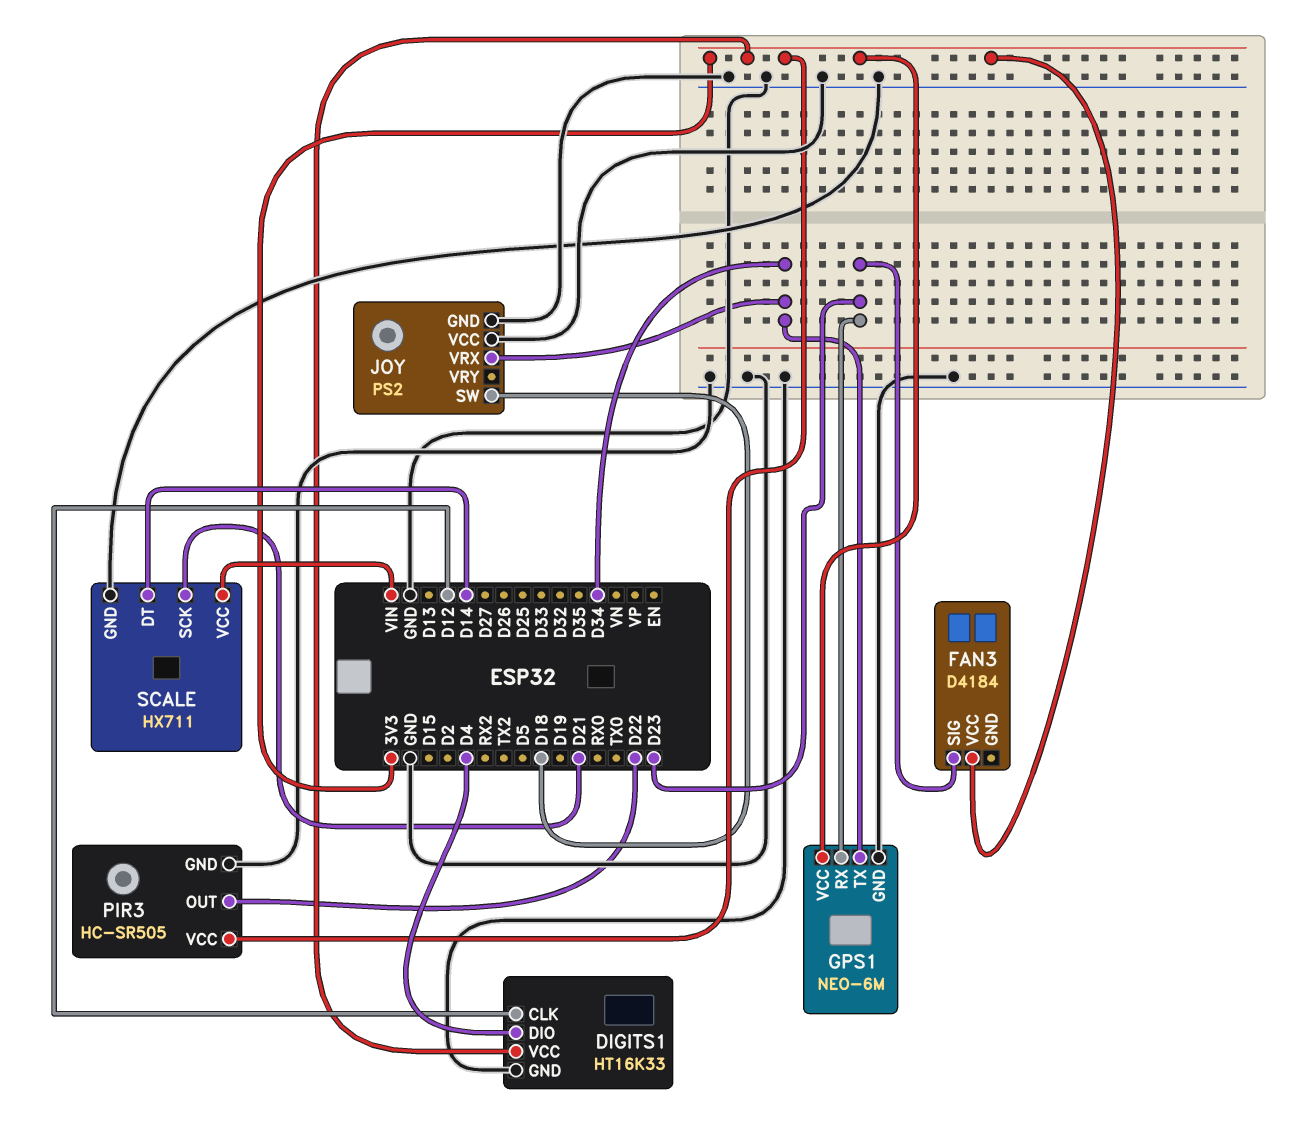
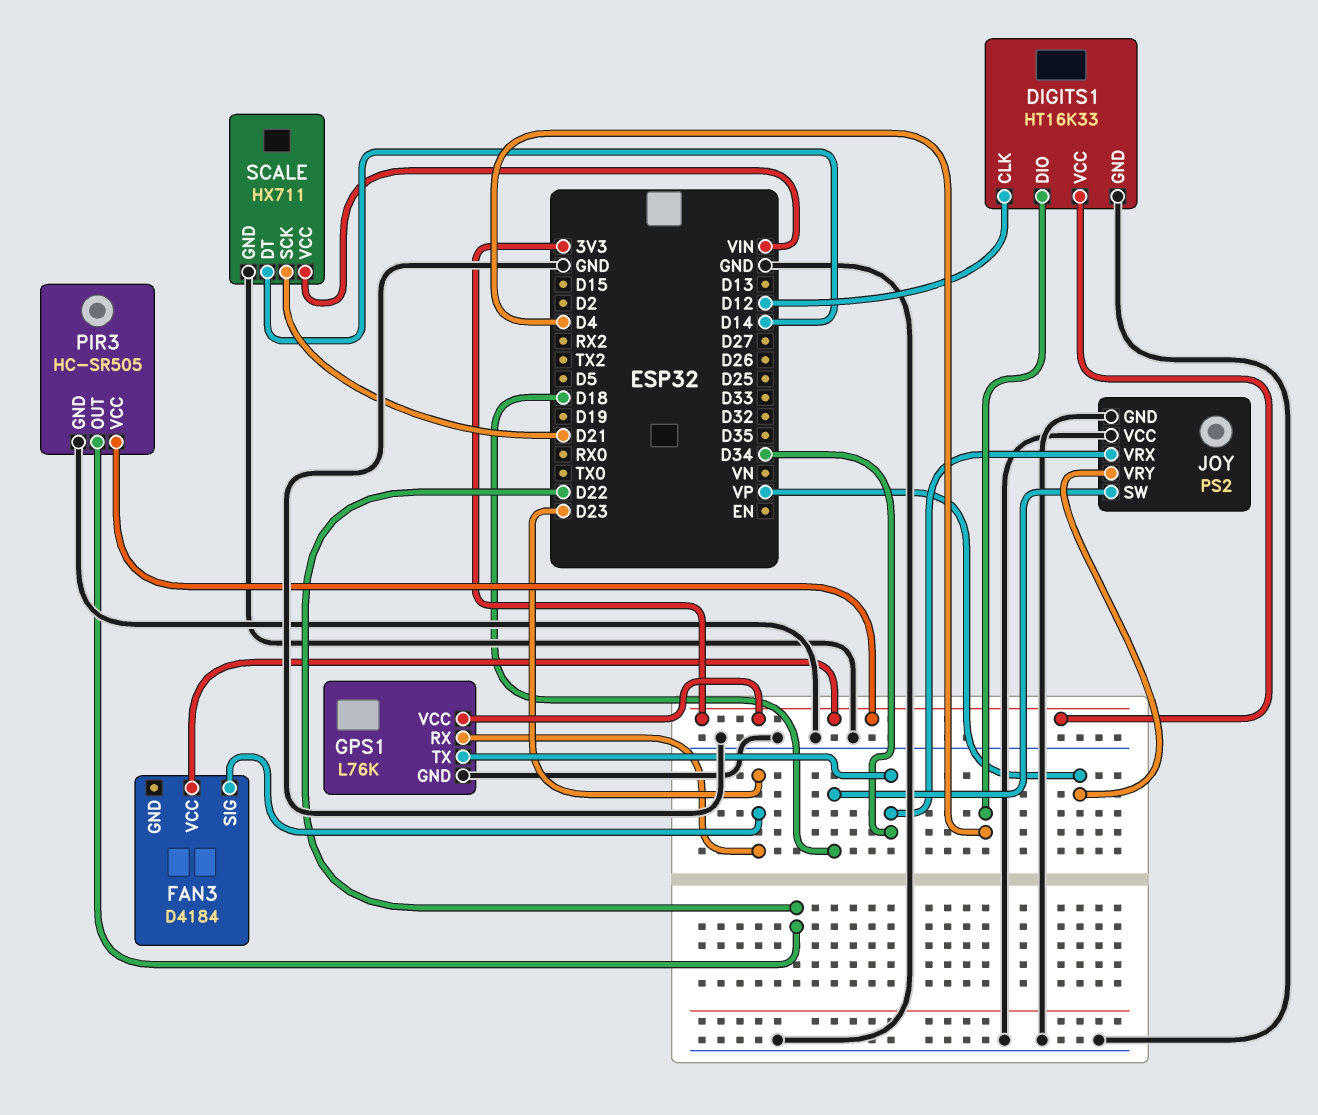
GPS1: NEO-6M -> L76K
JOY pin VRY: none -> VP

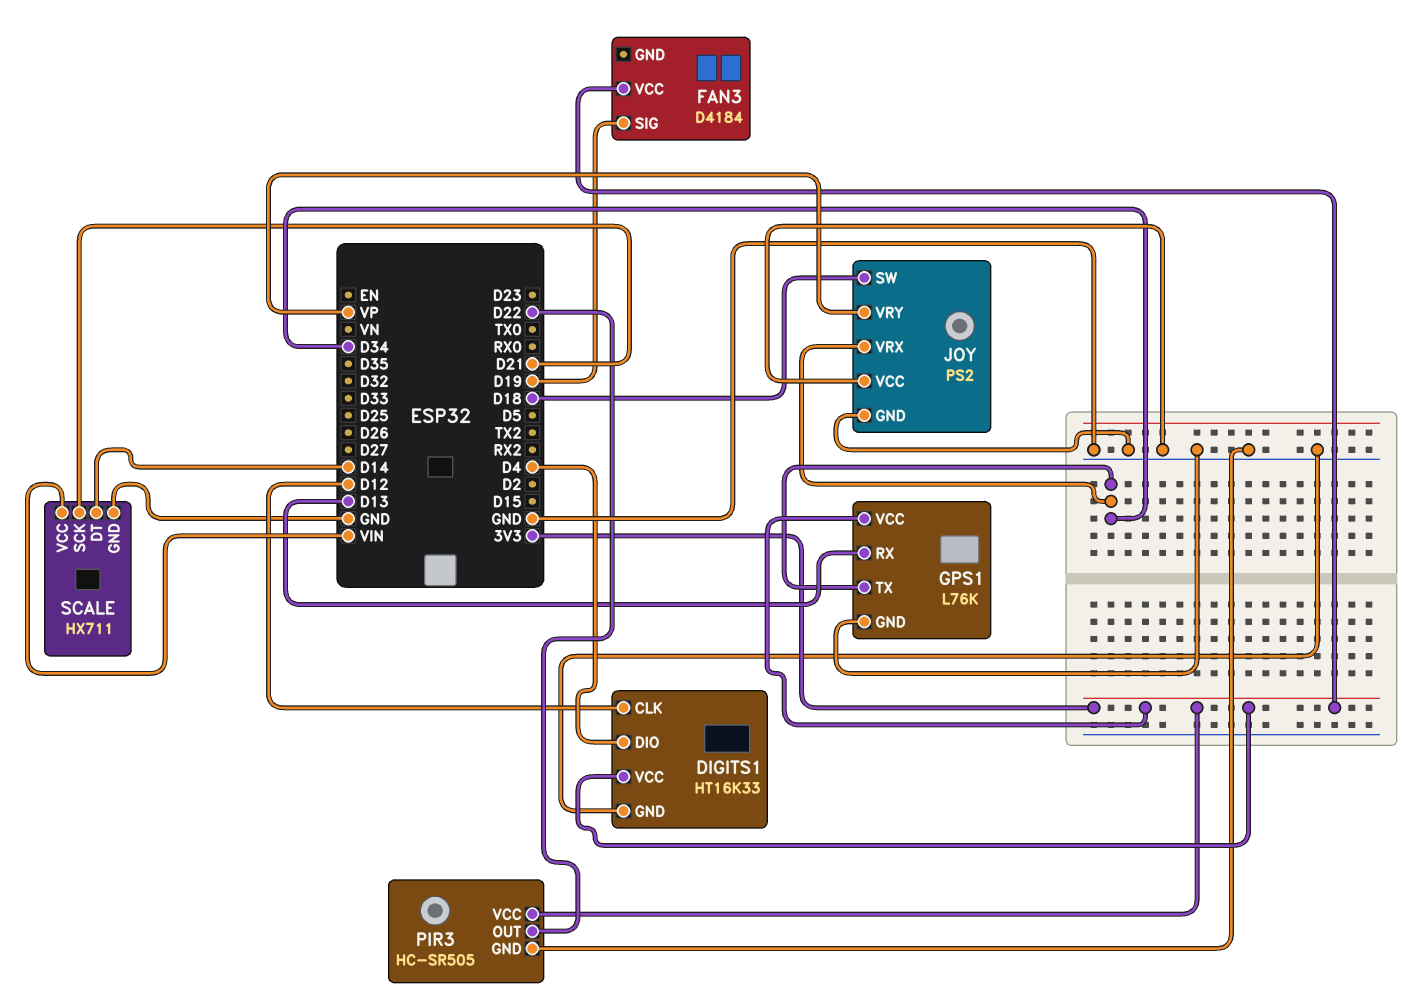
FAN3 pin SIG: D23 -> D19
GPS1 pin RX: D23 -> D13

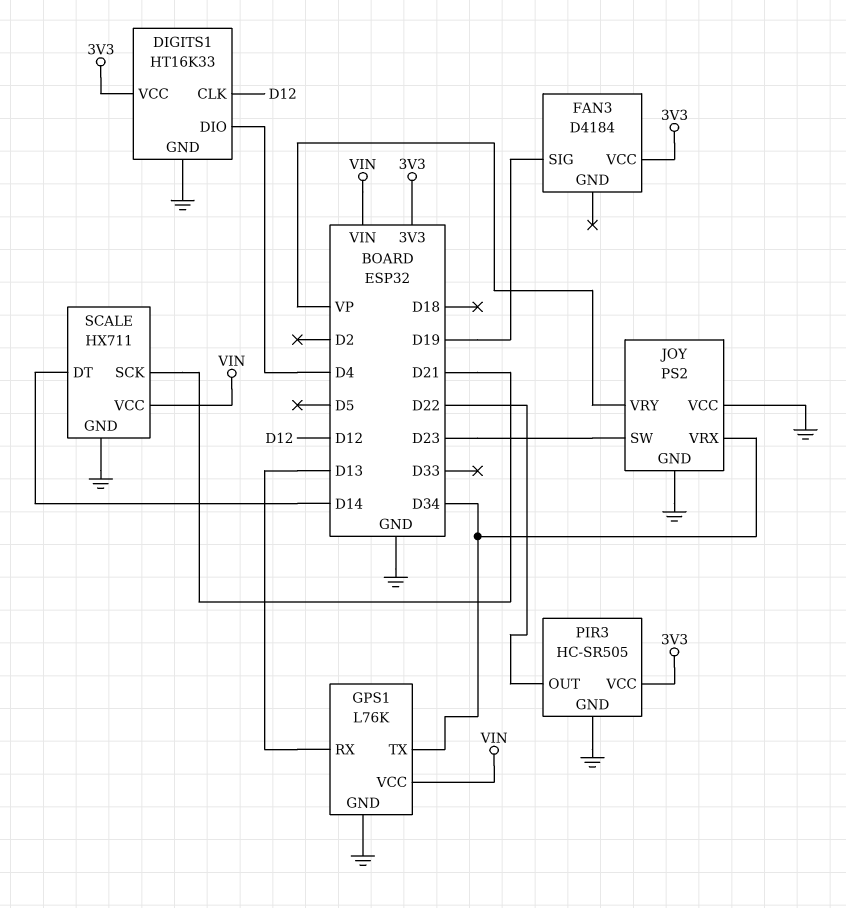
GPS1 pin VCC: 3V3 -> VIN
JOY pin SW: D18 -> D23

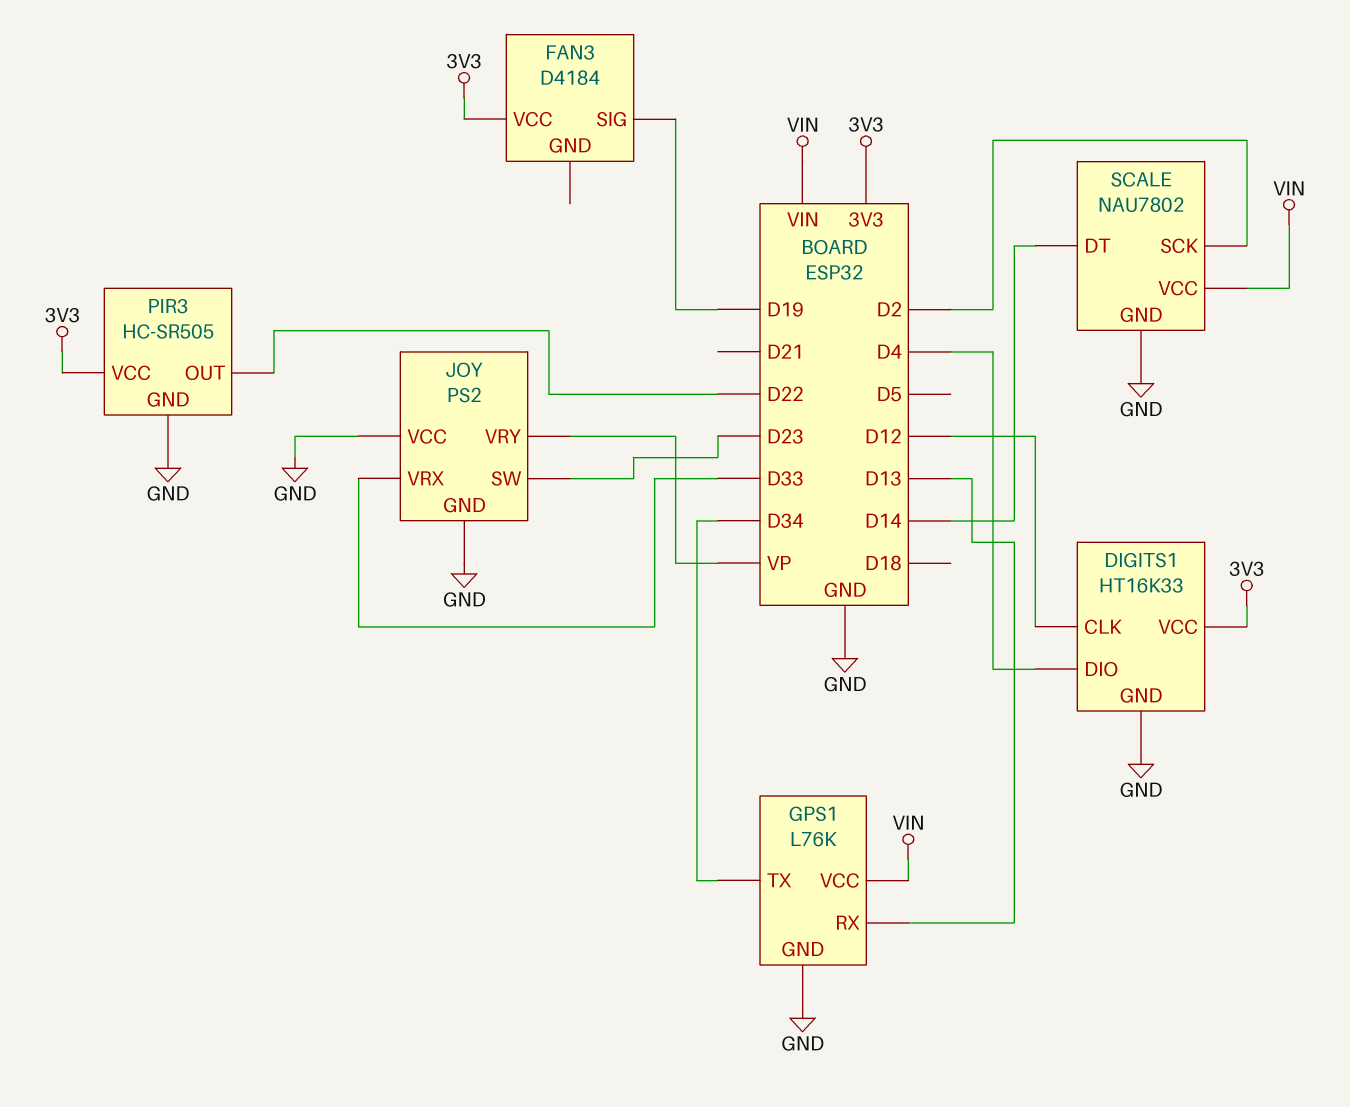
JOY pin VRX: D34 -> D33
SCALE: HX711 -> NAU7802
SCALE pin SCK: D21 -> D2

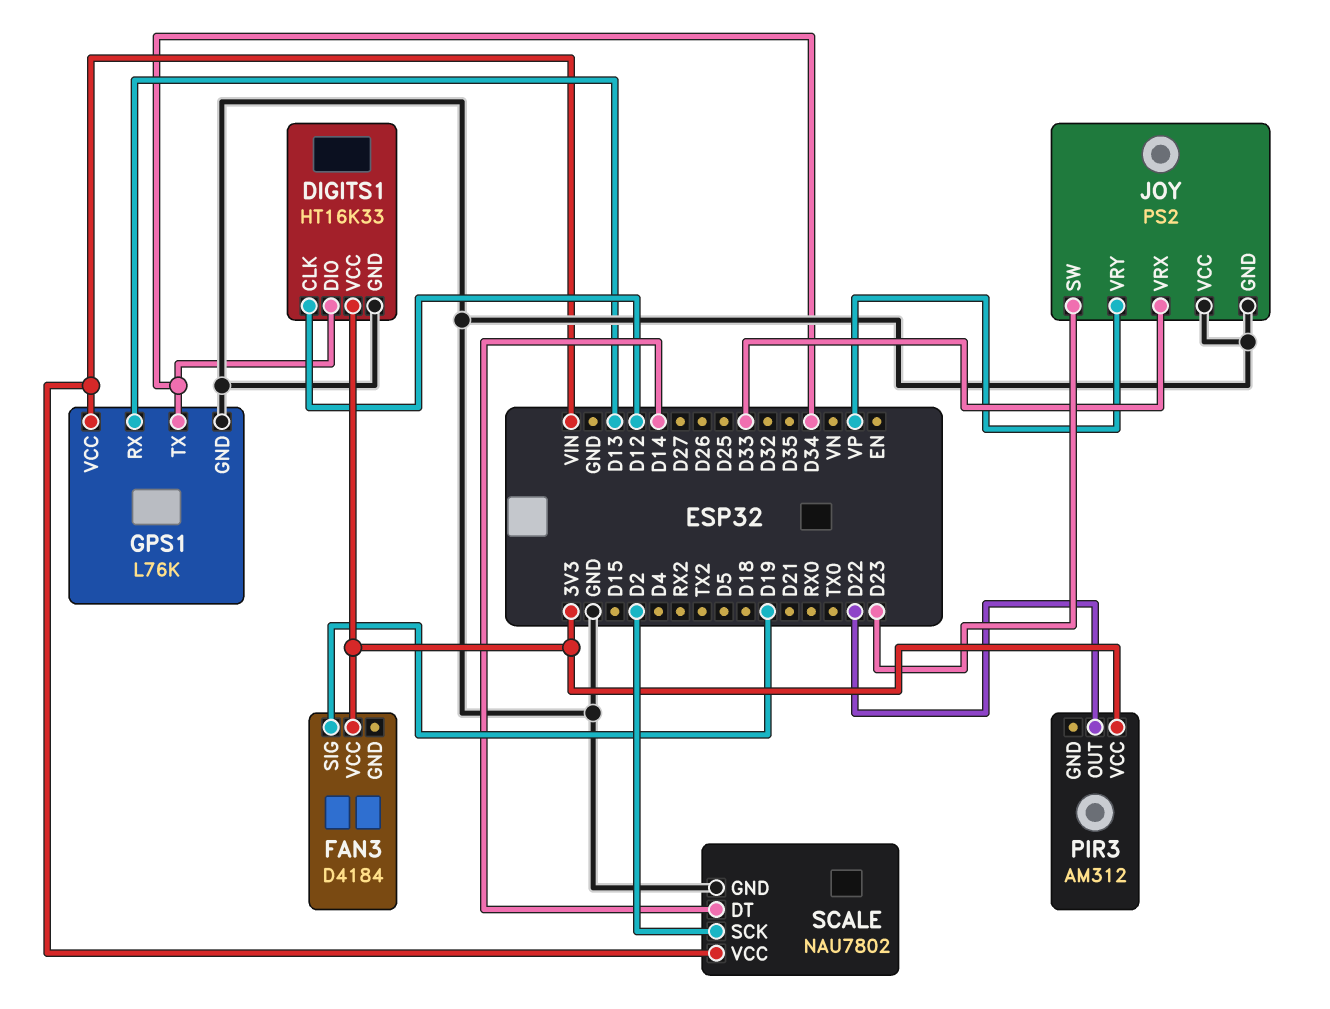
DIGITS1 pin DIO: D4 -> D34
PIR3: HC-SR505 -> AM312
PIR3 pin GND: GND -> none

